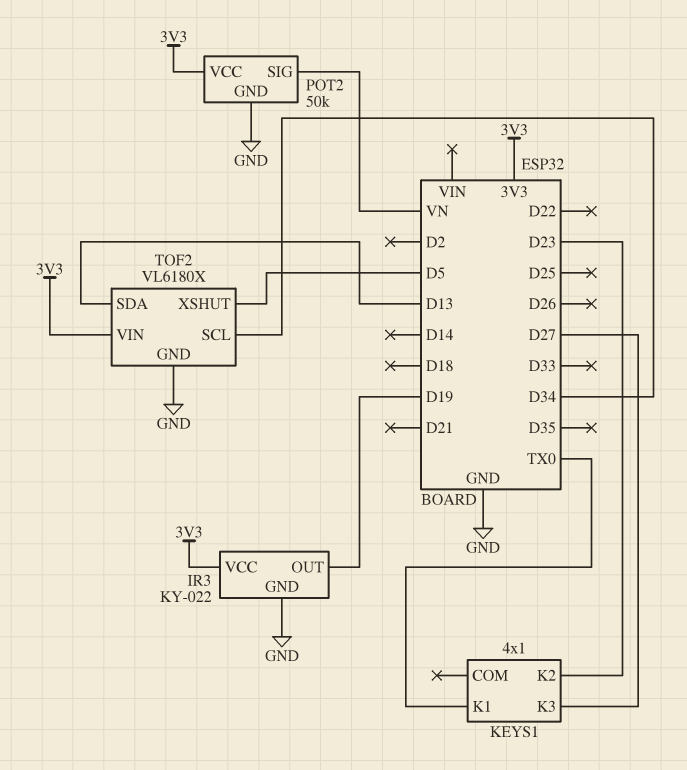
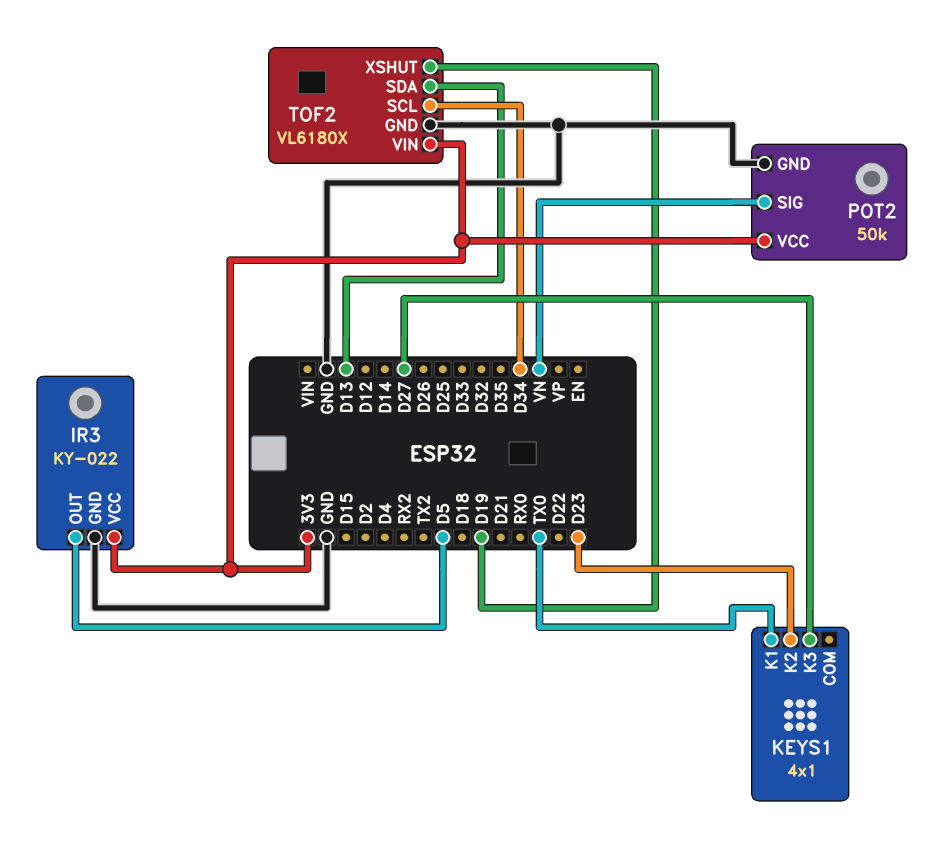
IR3 pin OUT: D19 -> D5
TOF2 pin XSHUT: D5 -> D19

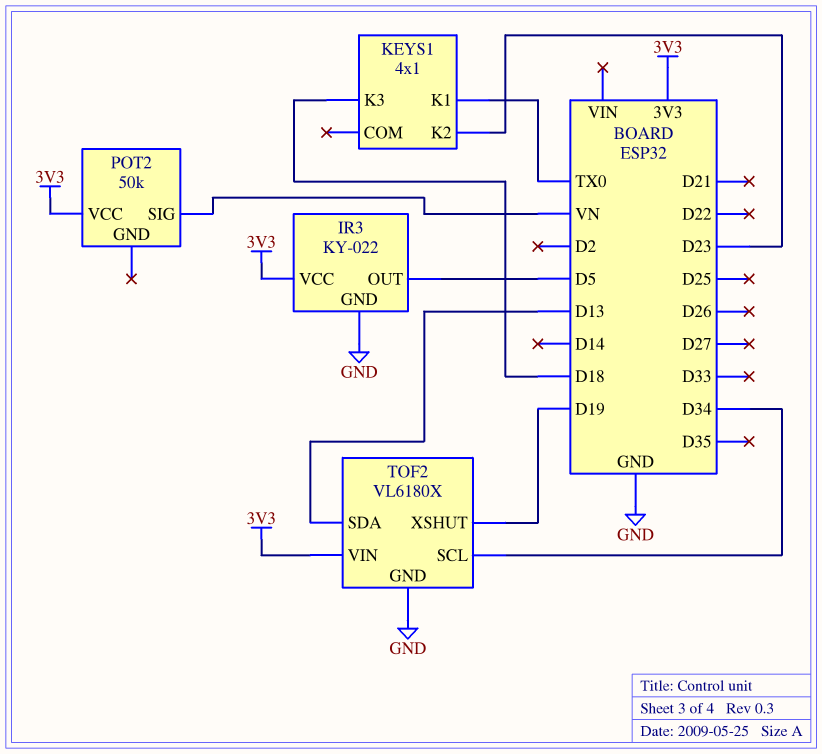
KEYS1 pin K3: D27 -> D18
POT2 pin GND: GND -> none

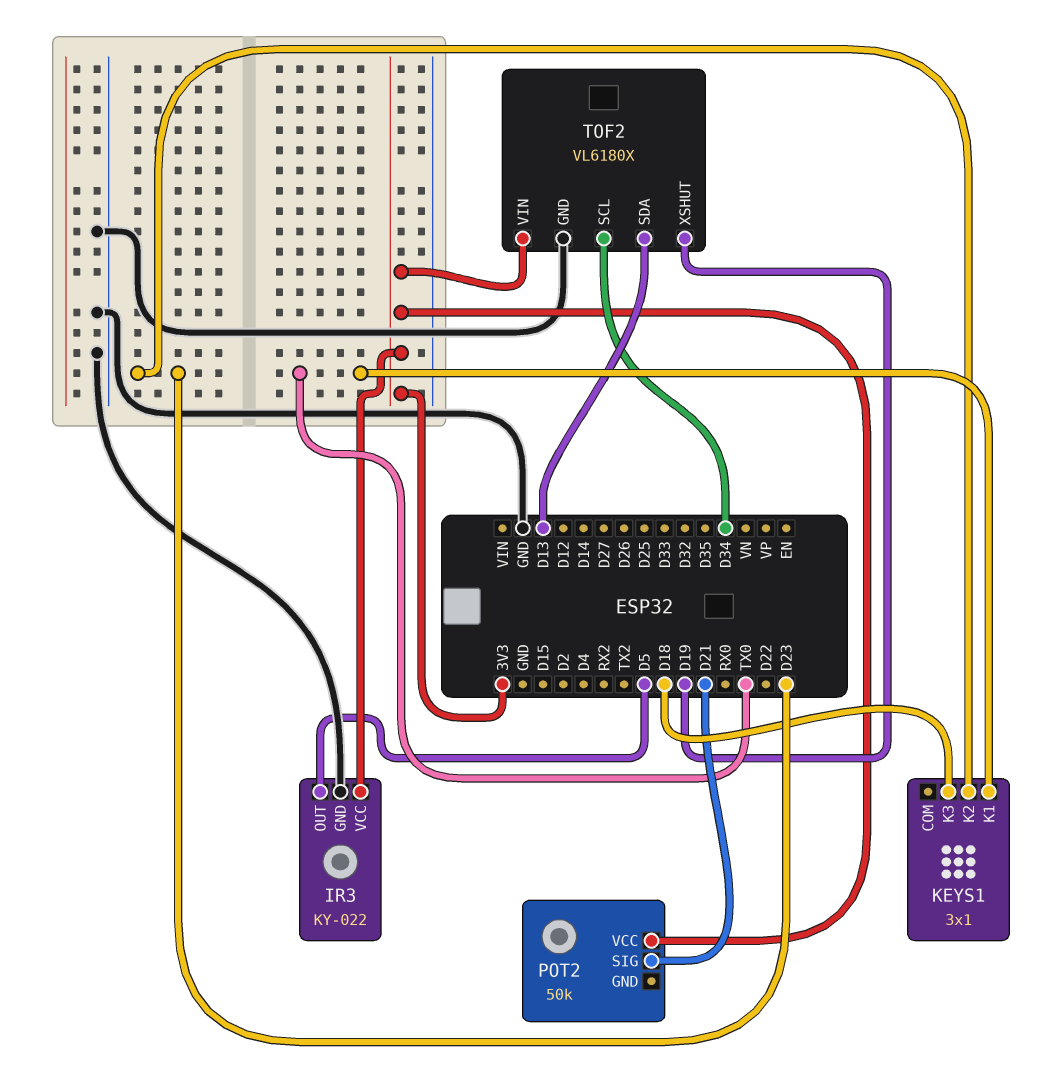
KEYS1: 4x1 -> 3x1
POT2 pin SIG: VN -> D21

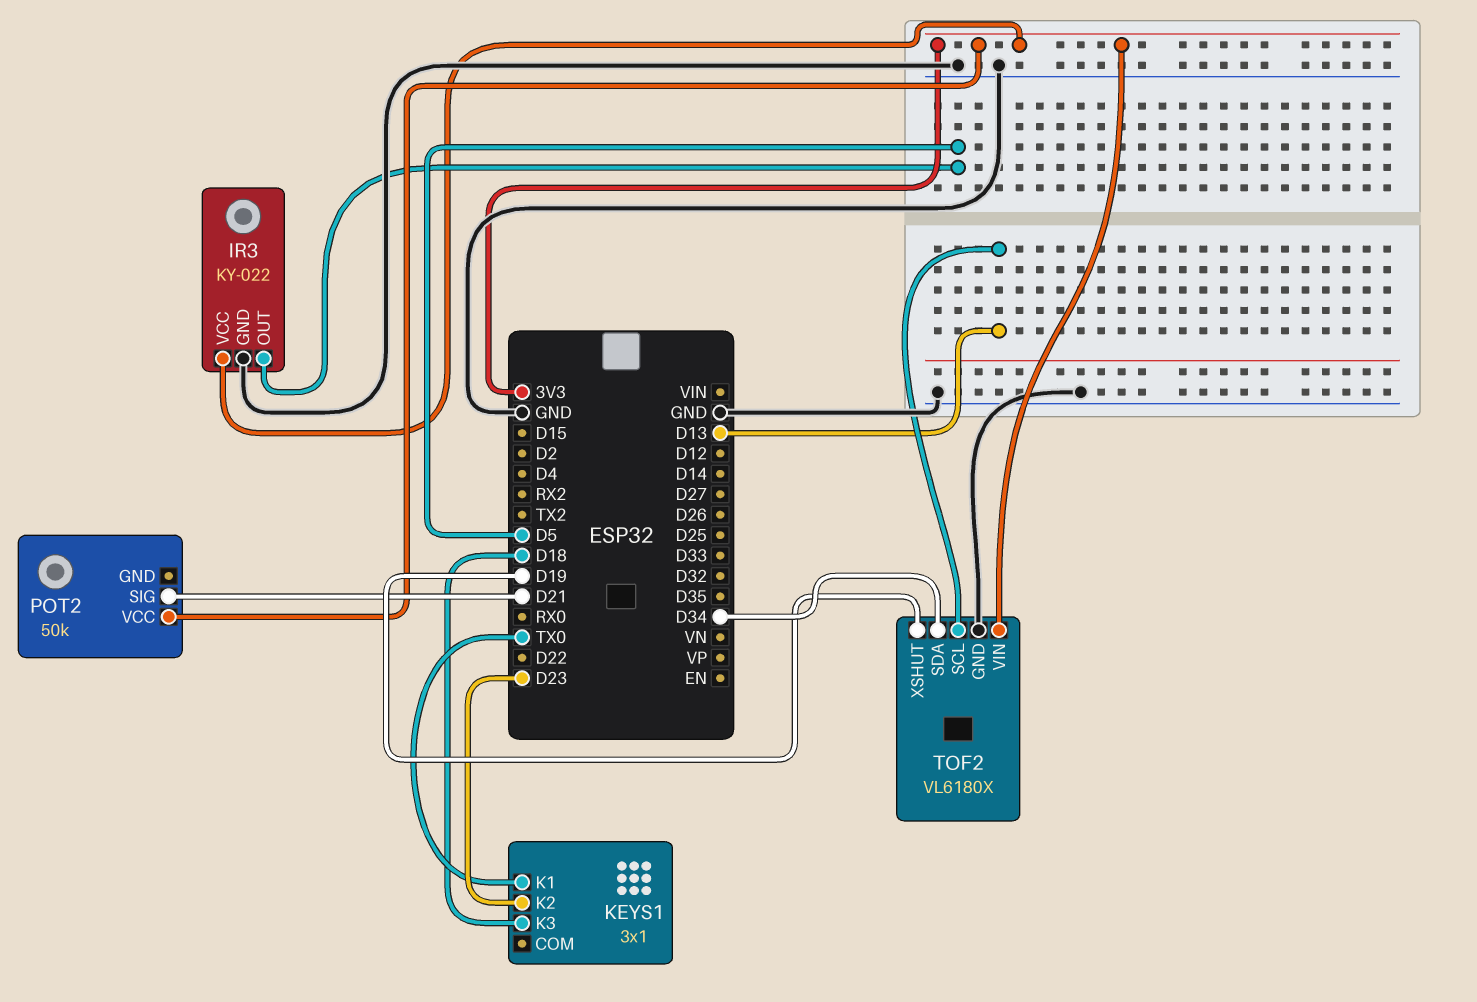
TOF2 pin SCL: D34 -> D13
TOF2 pin SDA: D13 -> D34

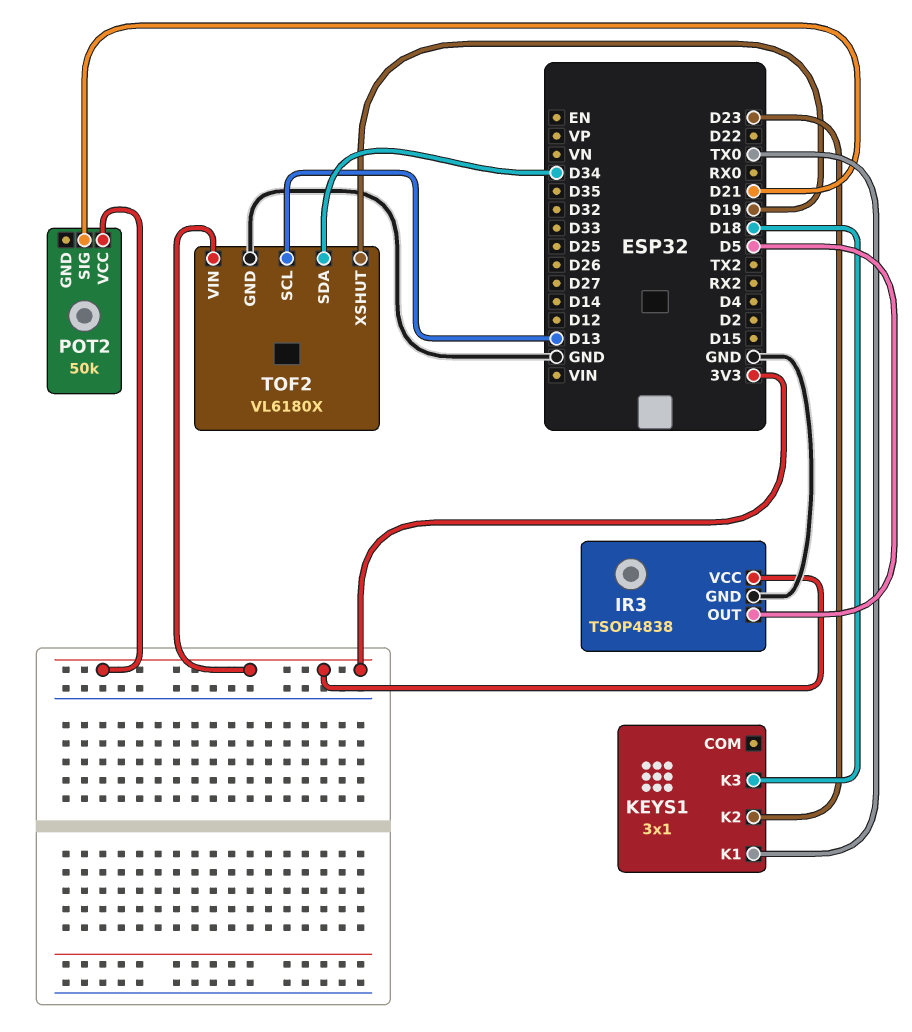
IR3: KY-022 -> TSOP4838

